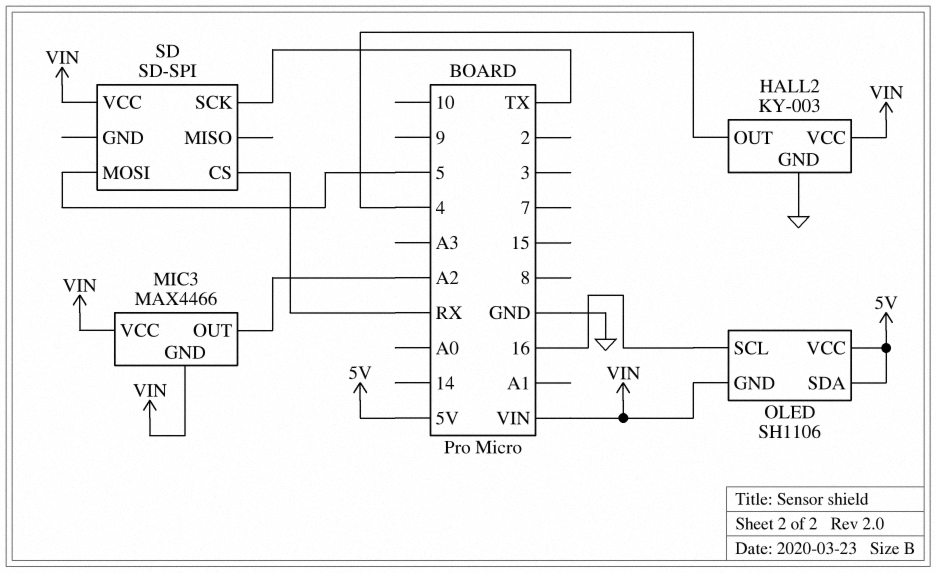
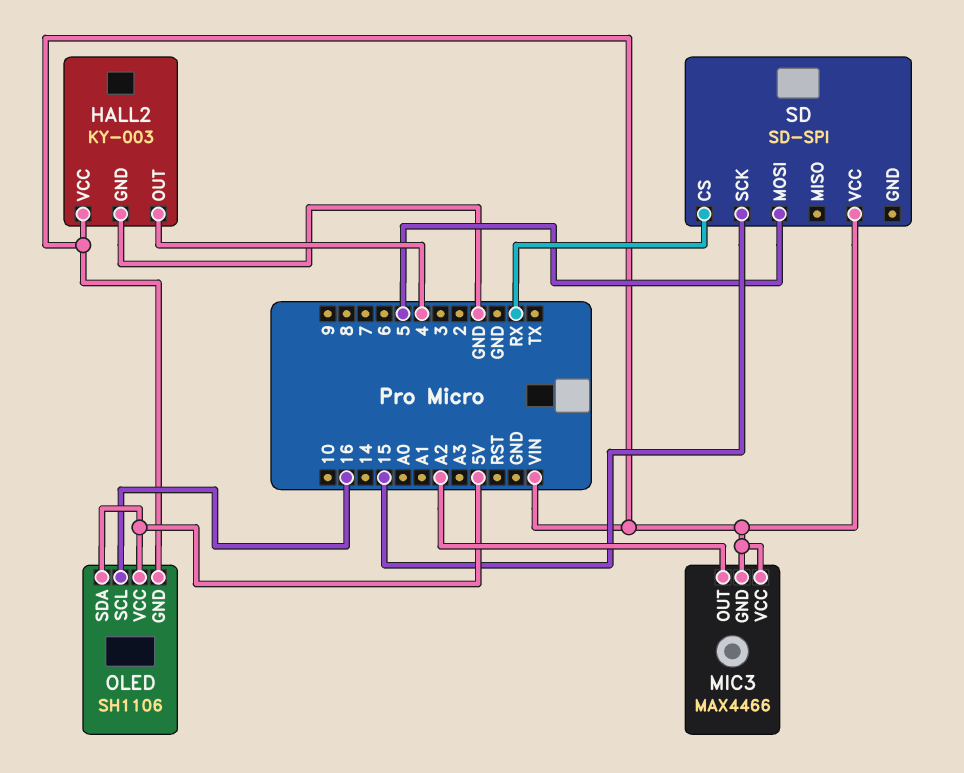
SD pin SCK: TX -> 15

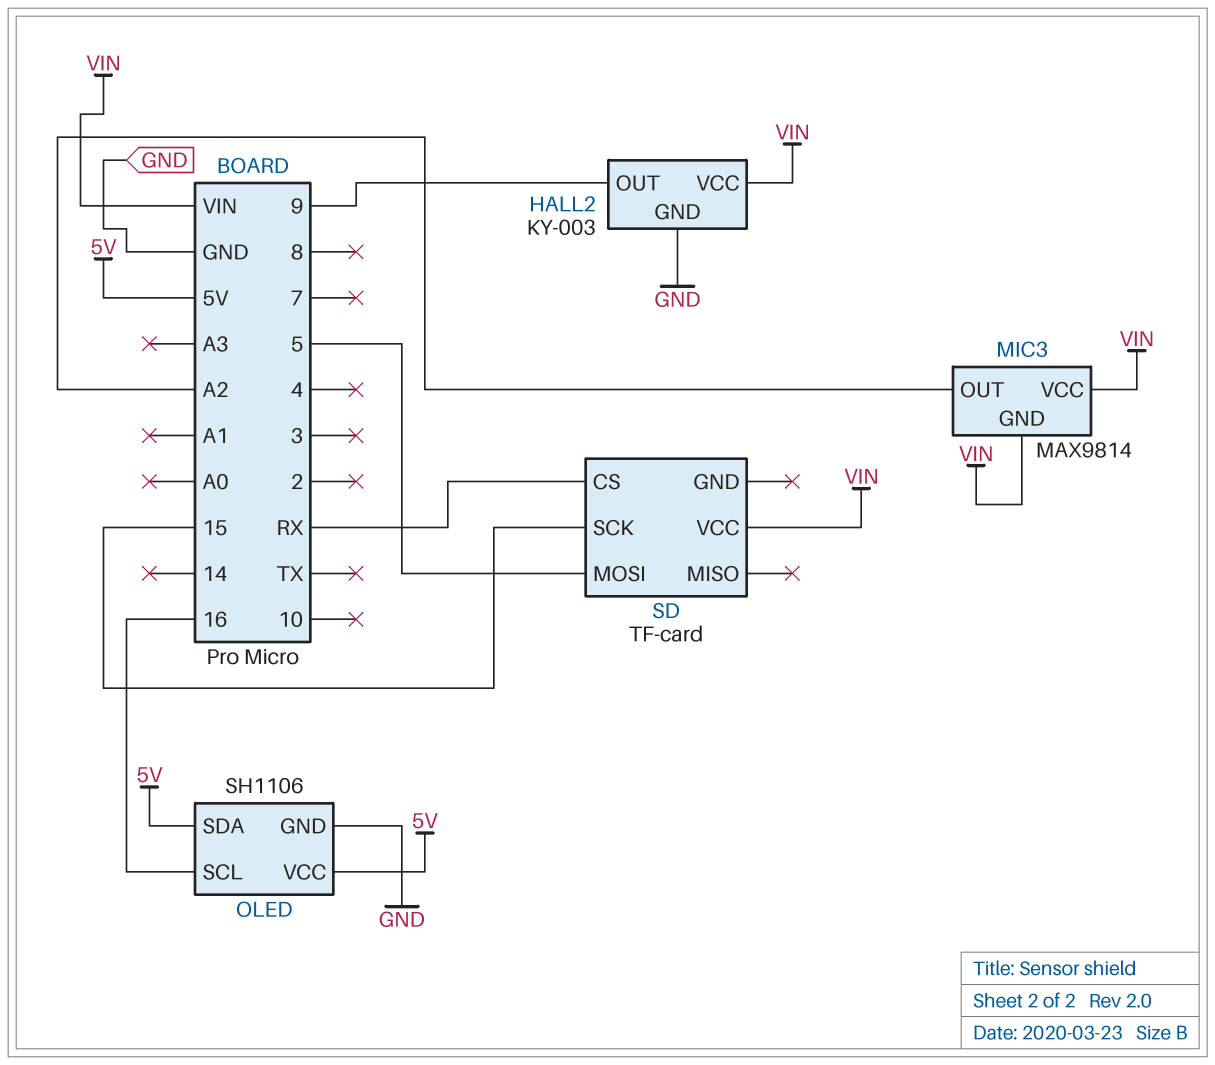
HALL2 pin OUT: 4 -> 9
MIC3: MAX4466 -> MAX9814
OLED pin GND: VIN -> GND
SD: SD-SPI -> TF-card

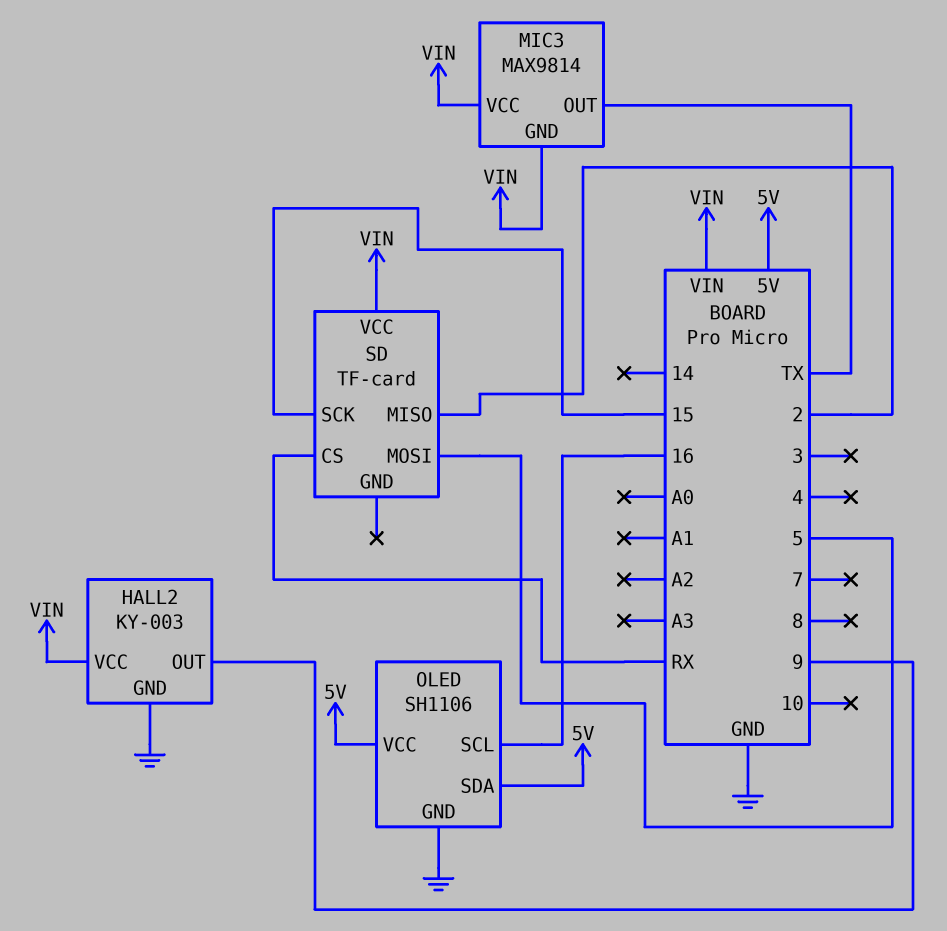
MIC3 pin OUT: A2 -> TX
SD pin MISO: none -> 2

